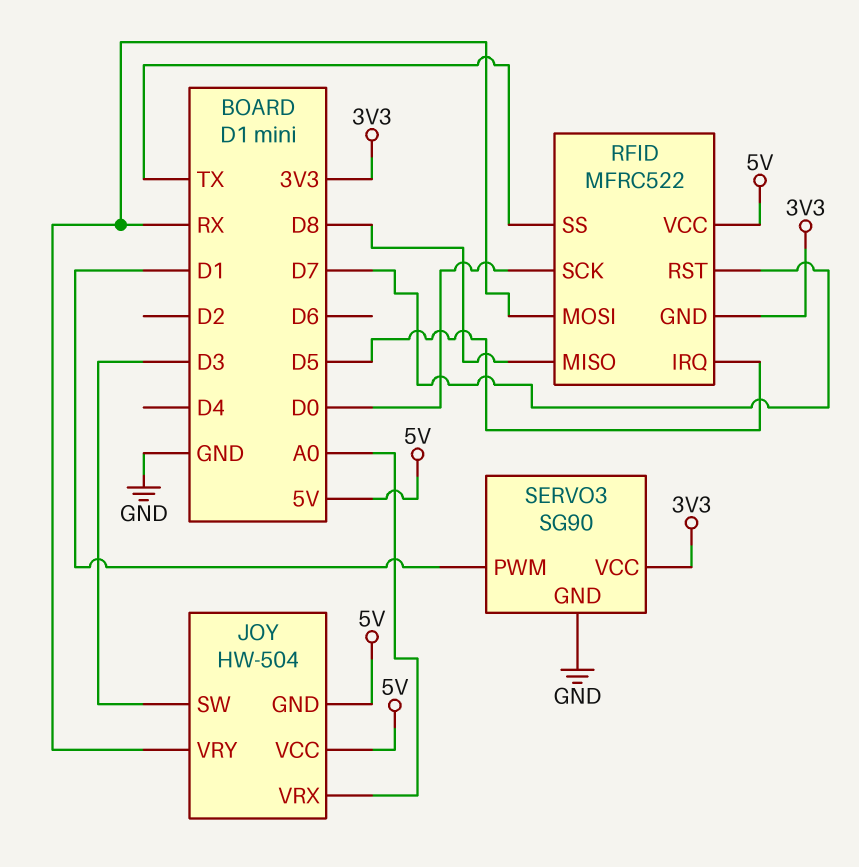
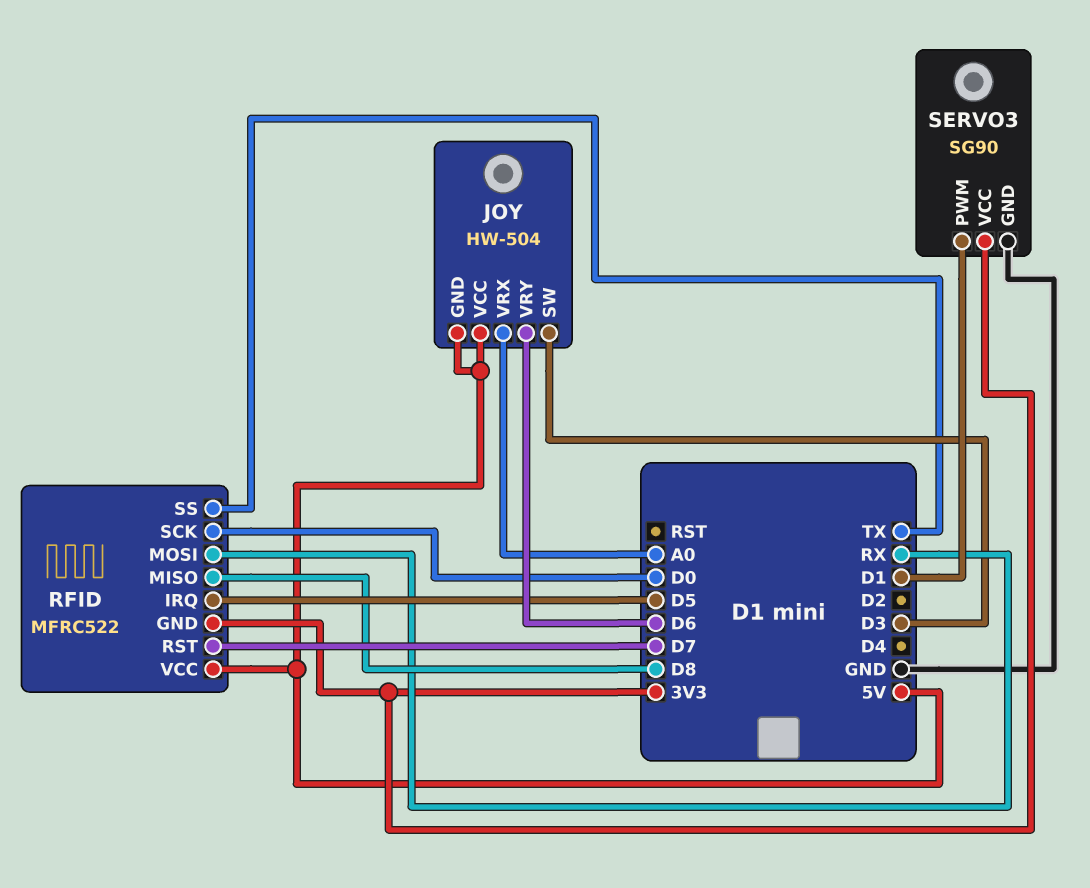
JOY pin VRY: RX -> D6

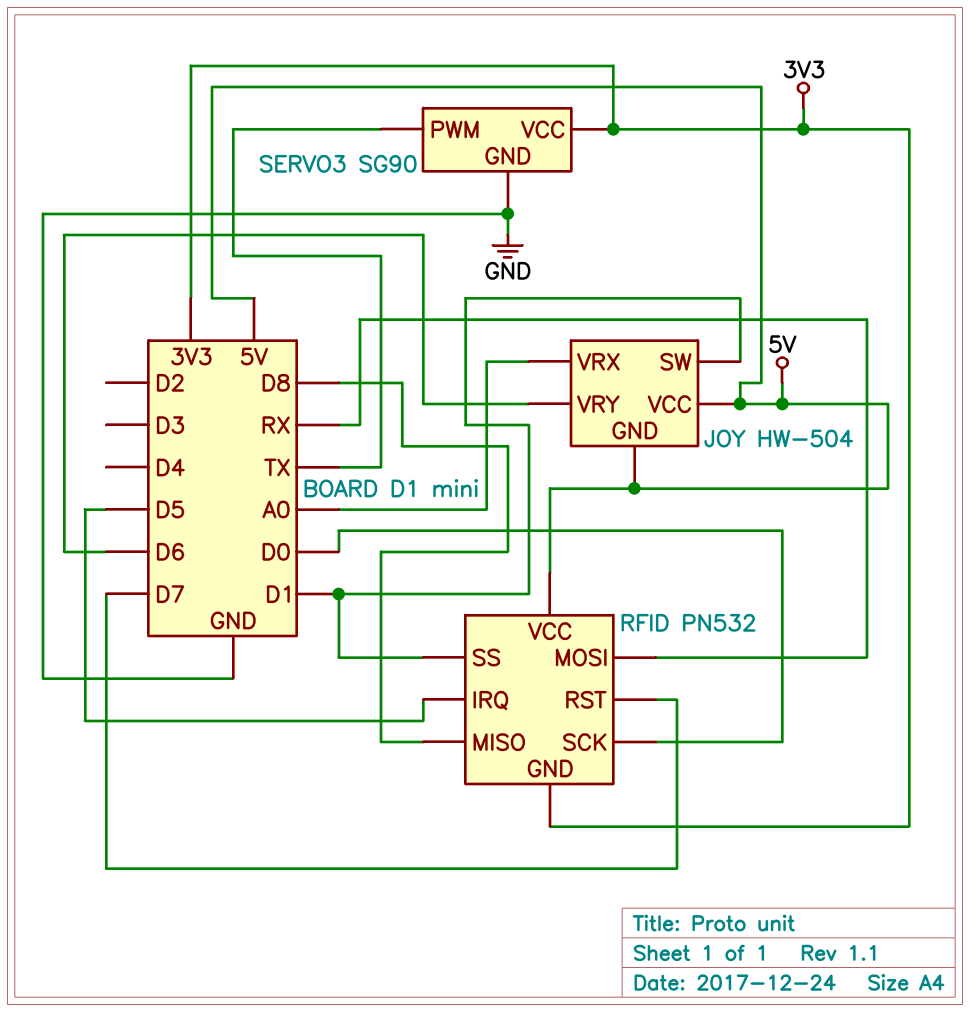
JOY pin SW: D3 -> D1
RFID: MFRC522 -> PN532
RFID pin SS: TX -> D1
SERVO3 pin PWM: D1 -> TX

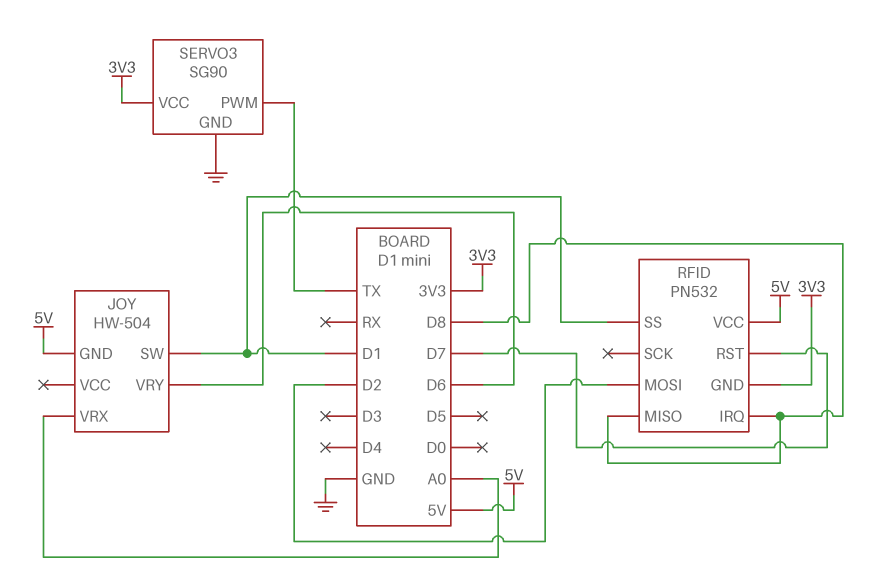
JOY pin VCC: 5V -> none
RFID pin IRQ: D5 -> D8
RFID pin MOSI: RX -> D2
RFID pin SCK: D0 -> none

